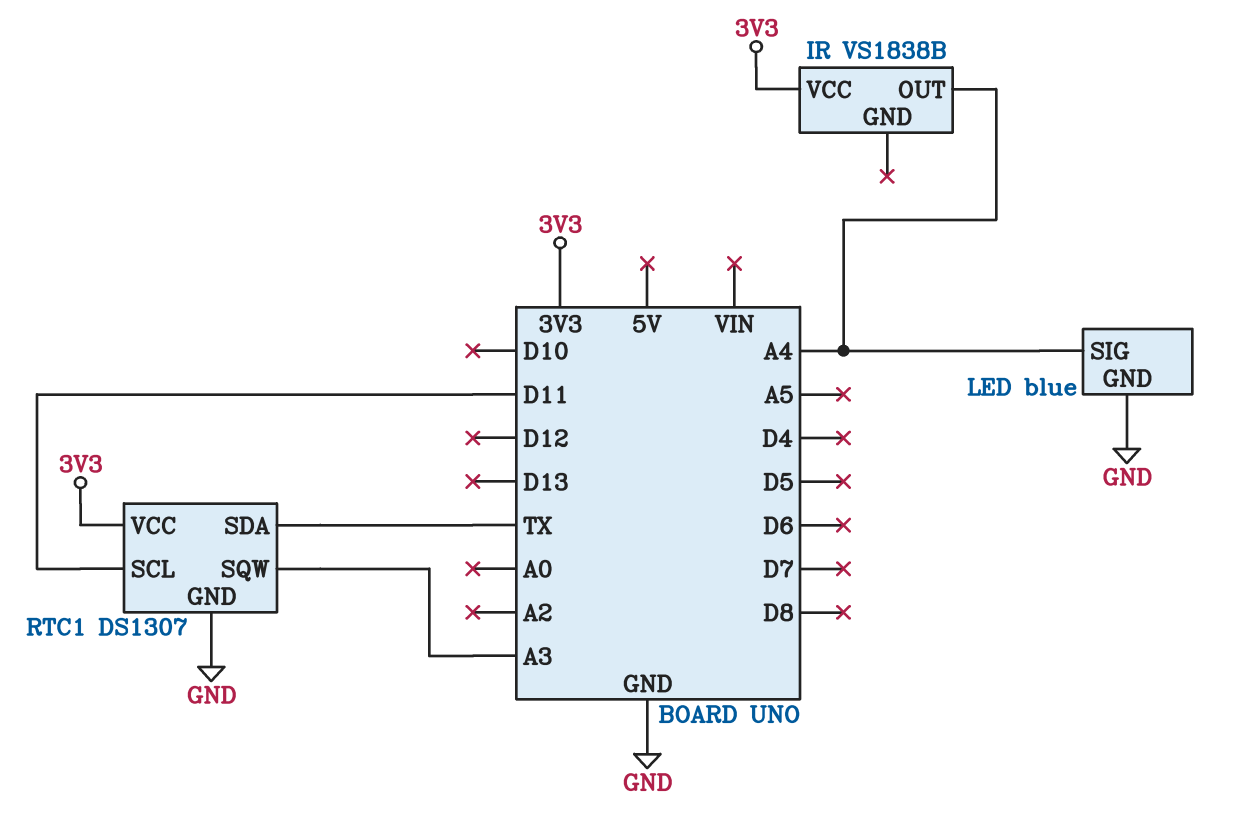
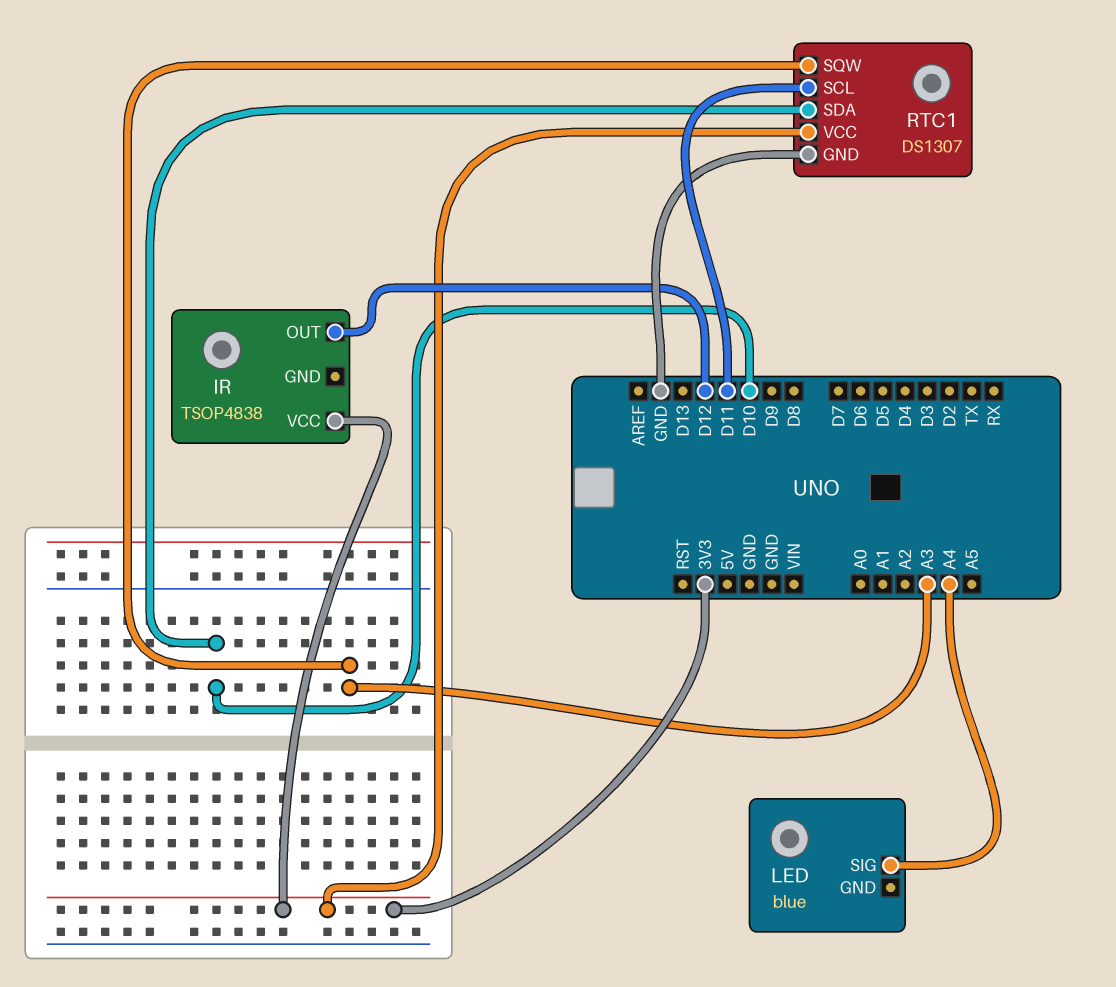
IR: VS1838B -> TSOP4838
IR pin OUT: A4 -> D12
LED pin GND: GND -> none
RTC1 pin SDA: TX -> D10

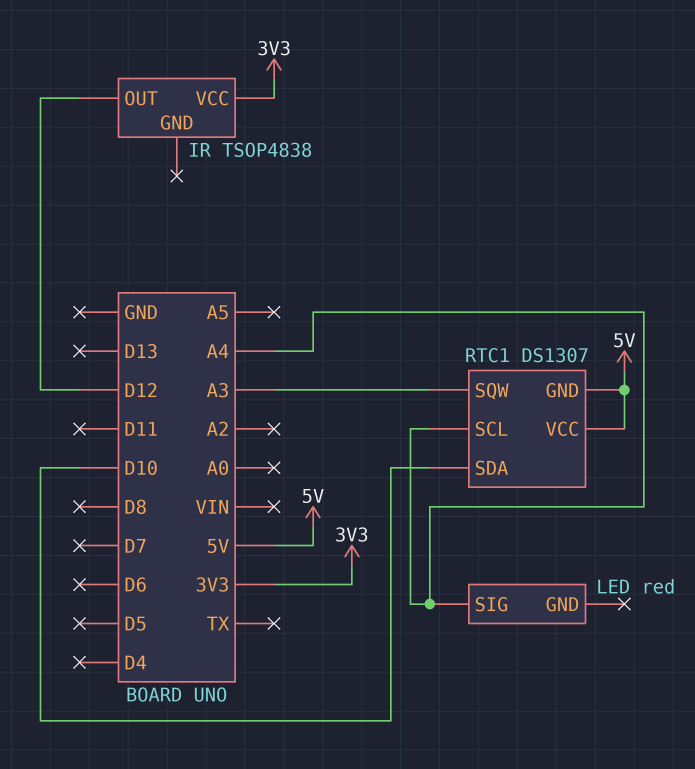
LED: blue -> red
RTC1 pin GND: GND -> 5V
RTC1 pin SCL: D11 -> A4
RTC1 pin VCC: 3V3 -> 5V

